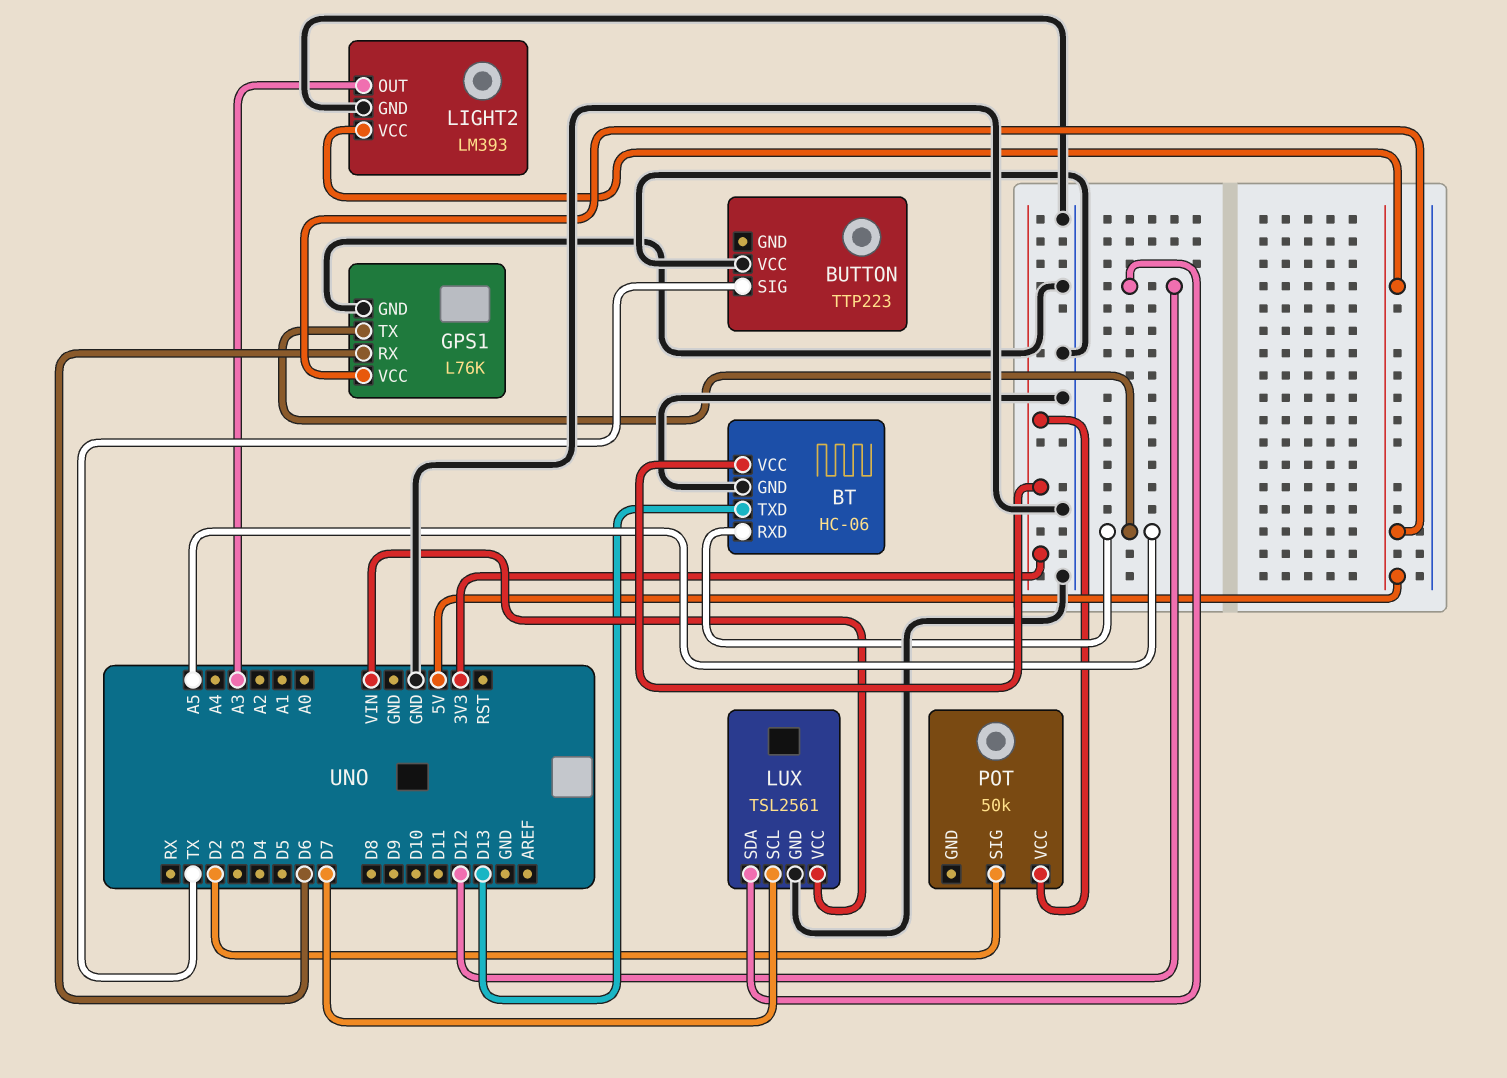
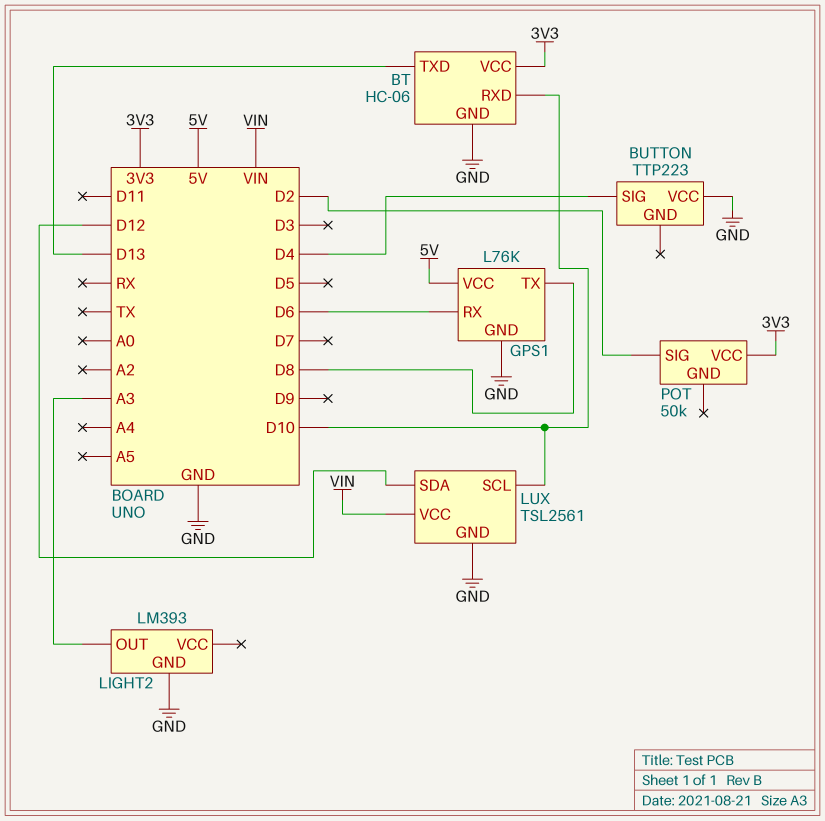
BT pin RXD: A5 -> D10
BUTTON pin SIG: TX -> D4
GPS1 pin TX: A5 -> D8
LIGHT2 pin VCC: 5V -> none
LUX pin SCL: D7 -> D10

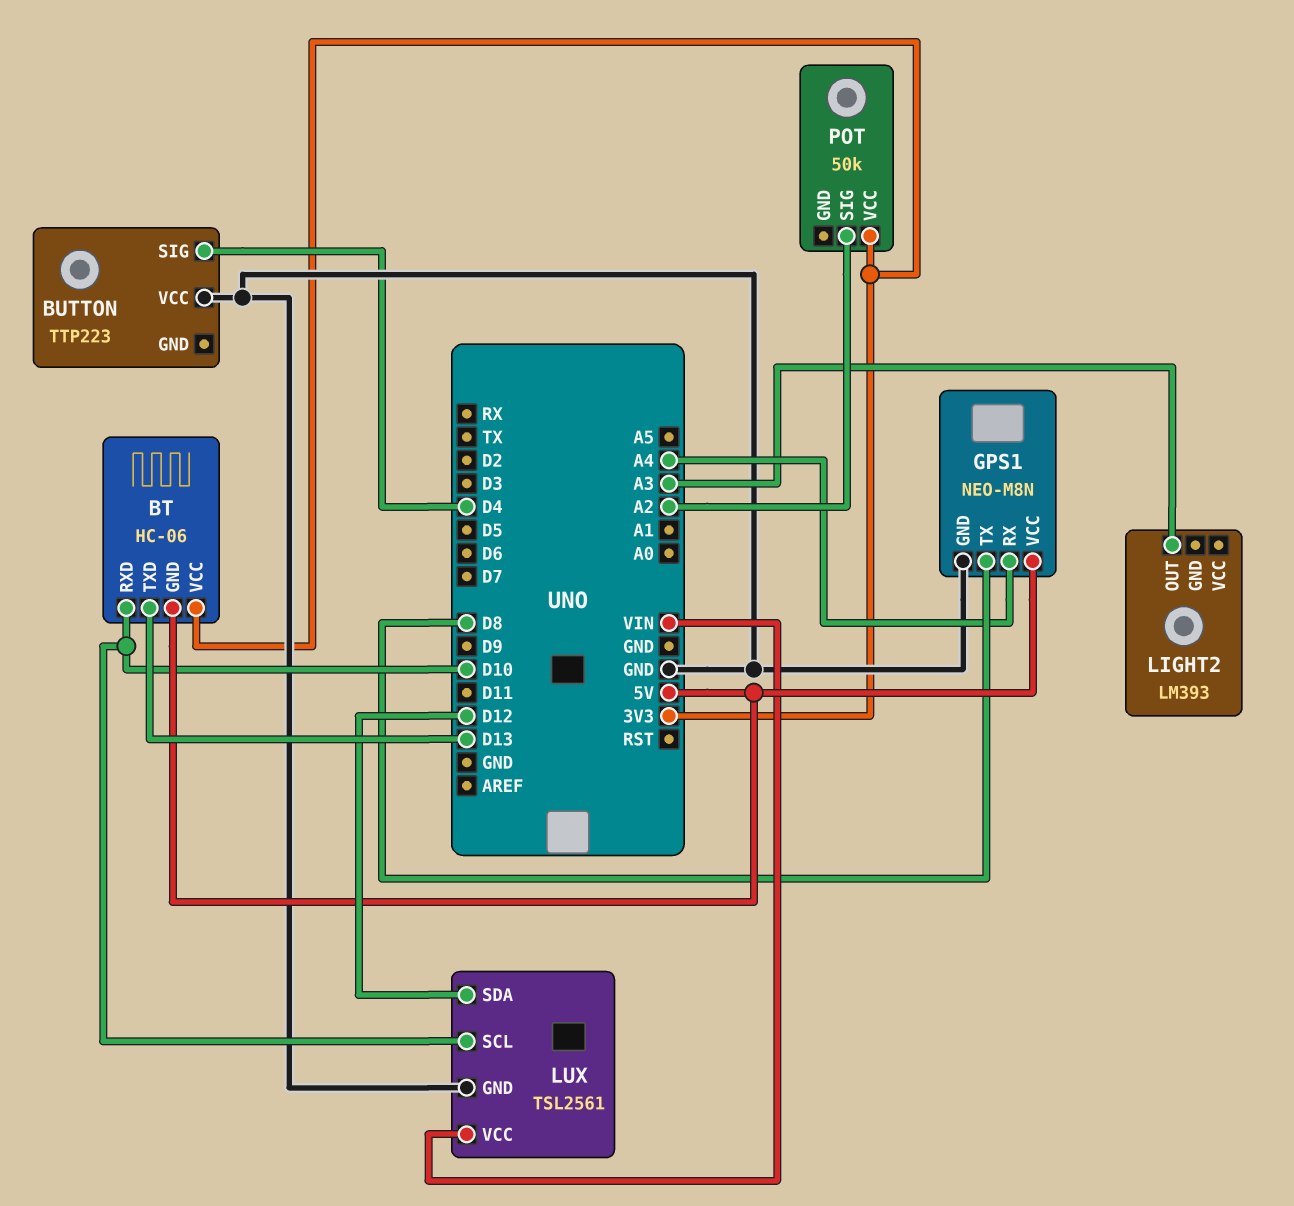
BT pin GND: GND -> 5V
GPS1: L76K -> NEO-M8N
GPS1 pin RX: D6 -> A4
LIGHT2 pin GND: GND -> none
POT pin SIG: D2 -> A2

